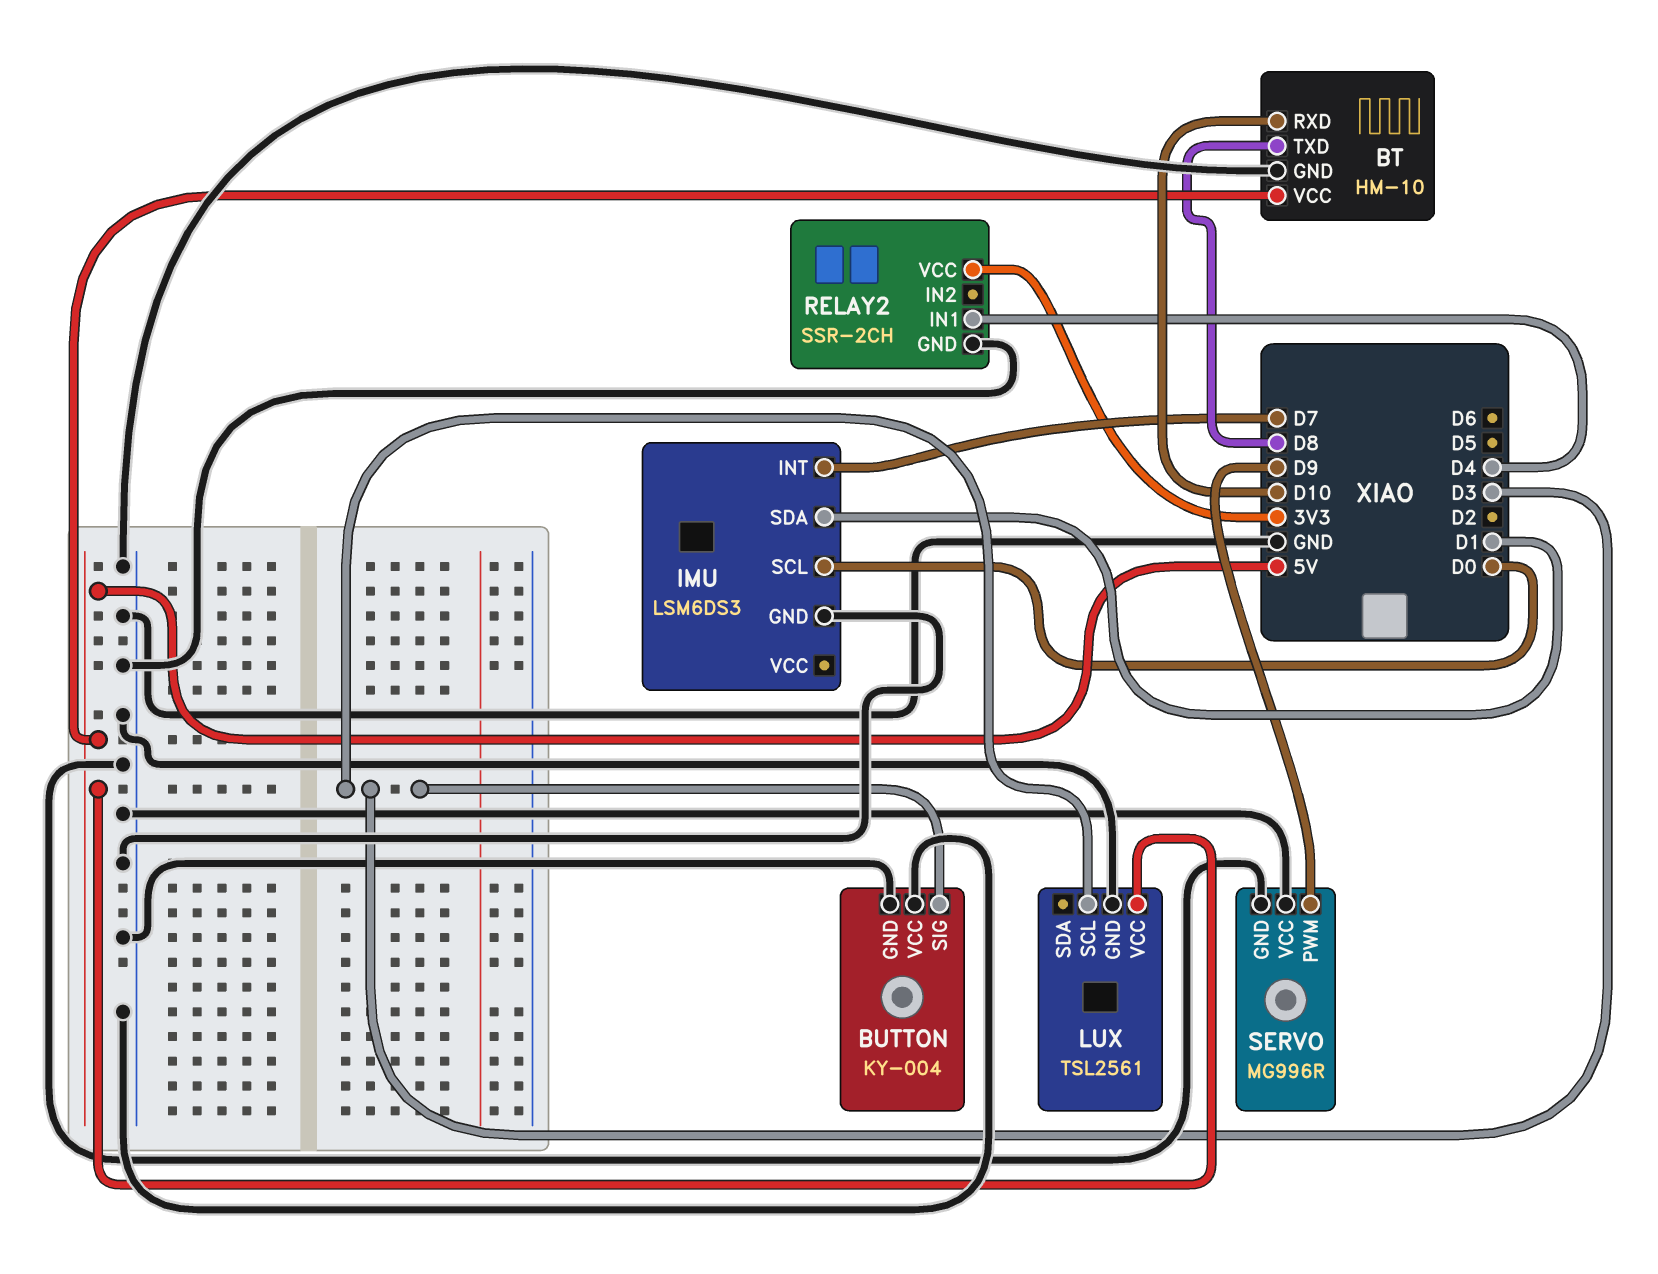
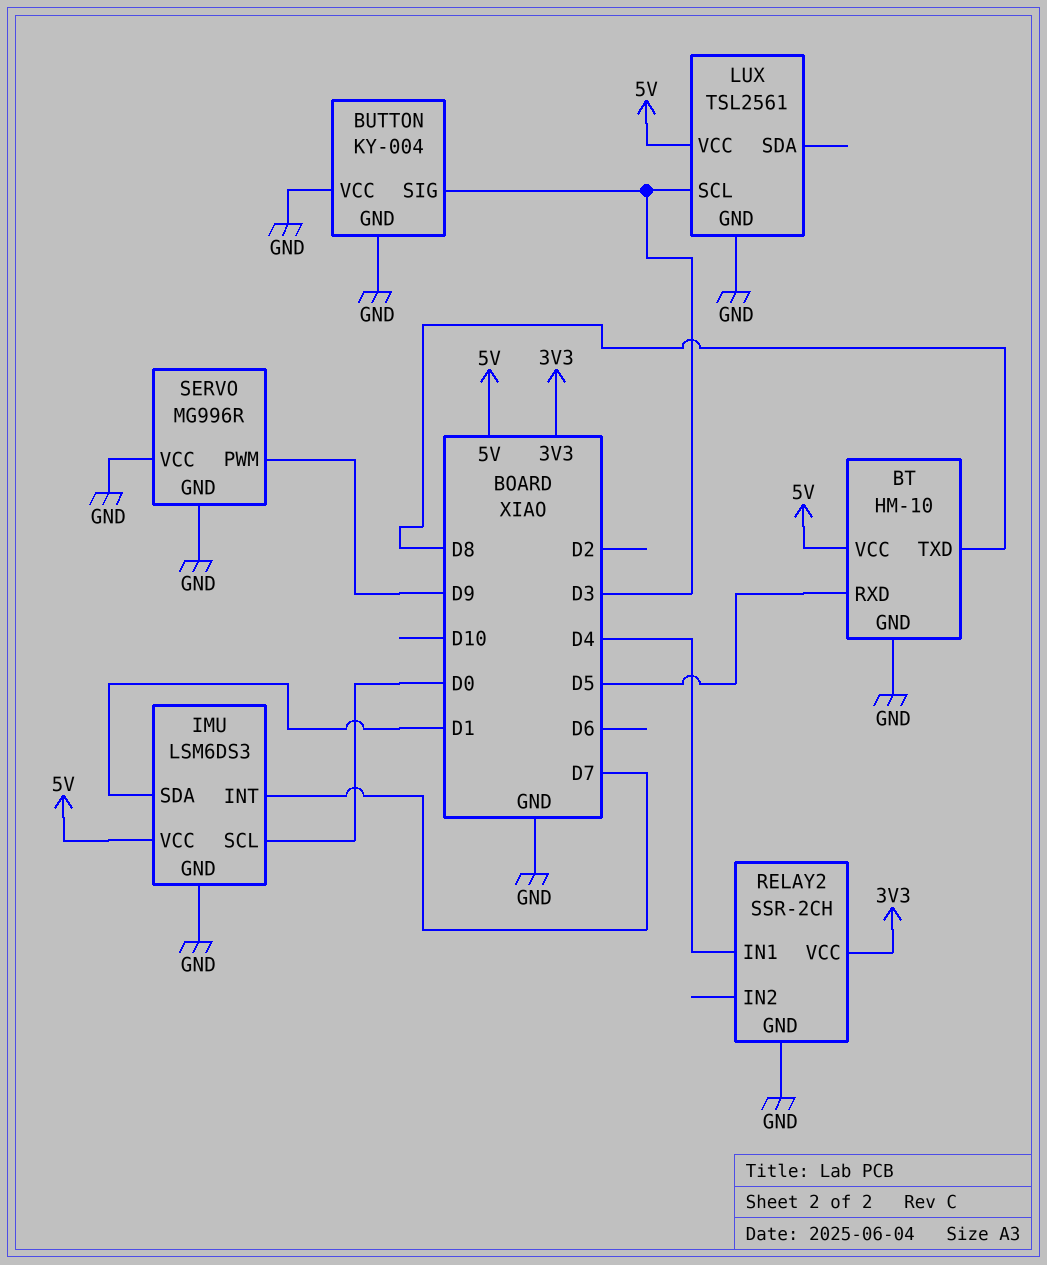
BT pin RXD: D10 -> D5
IMU pin VCC: none -> 5V

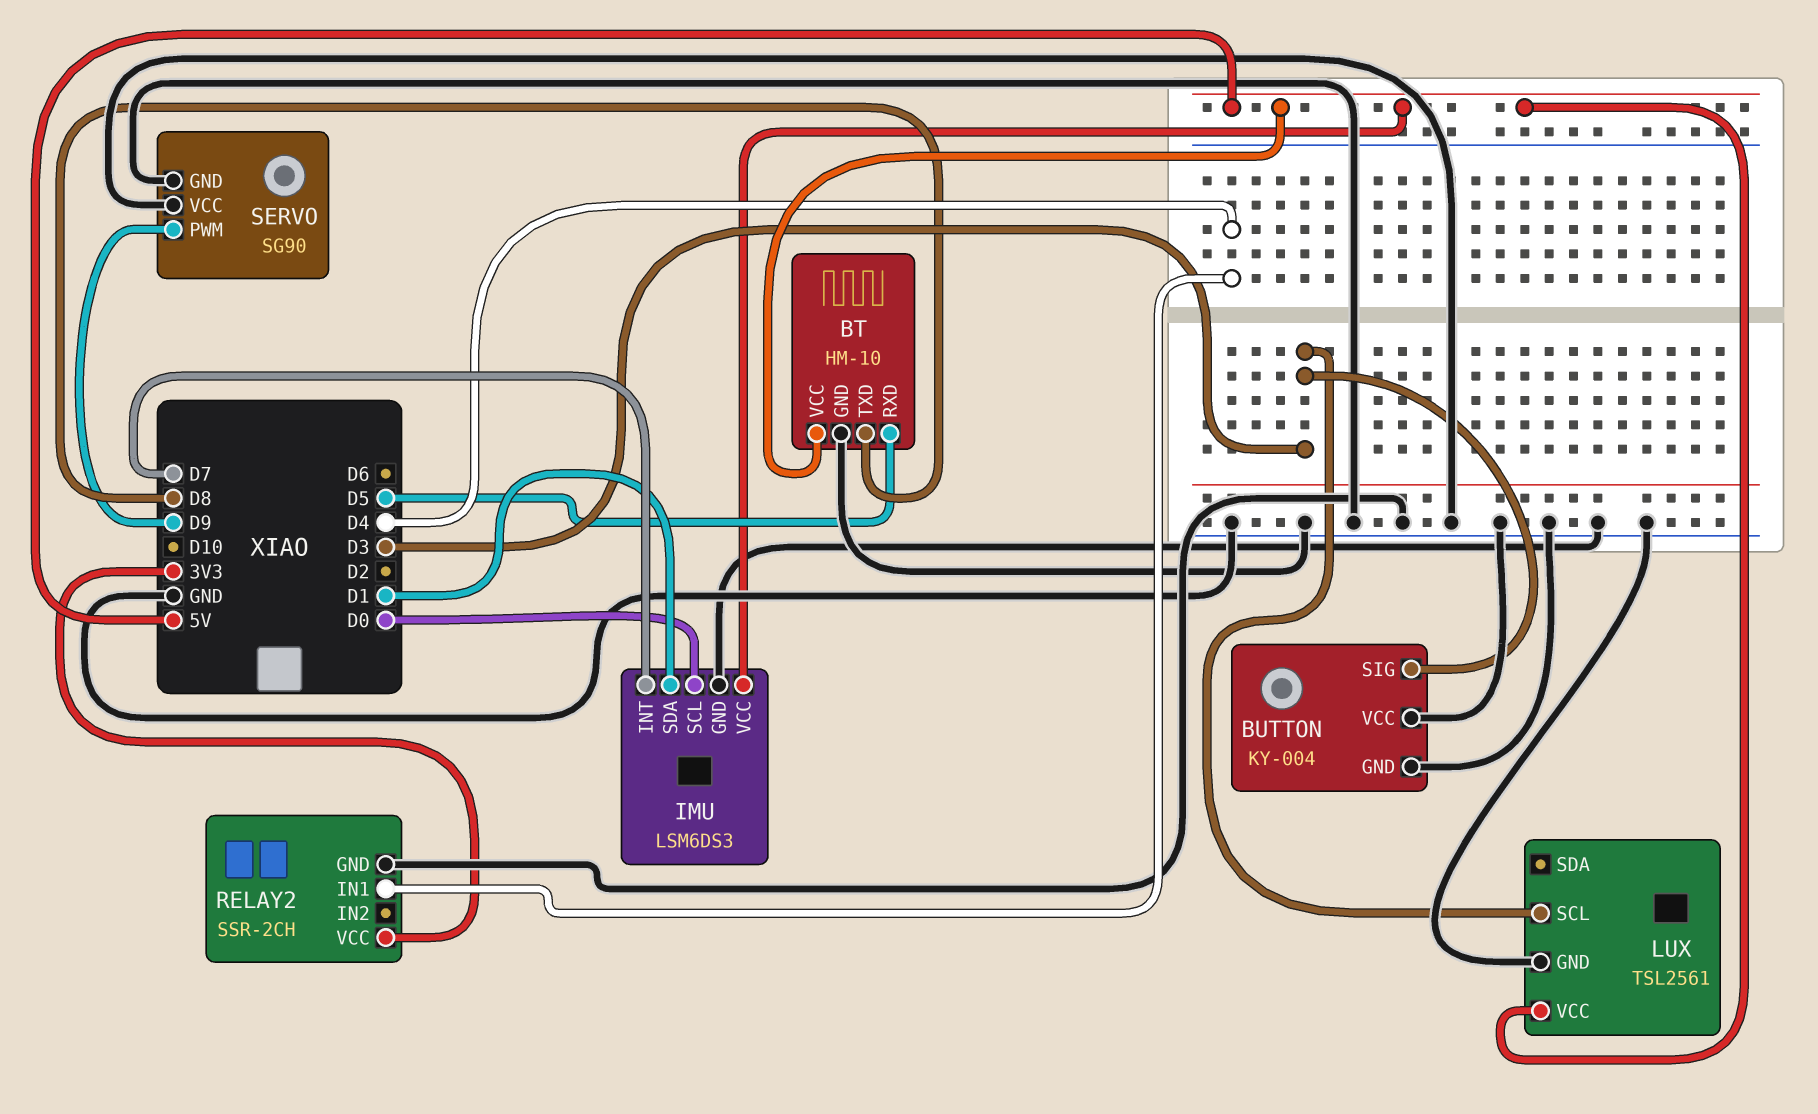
SERVO: MG996R -> SG90

